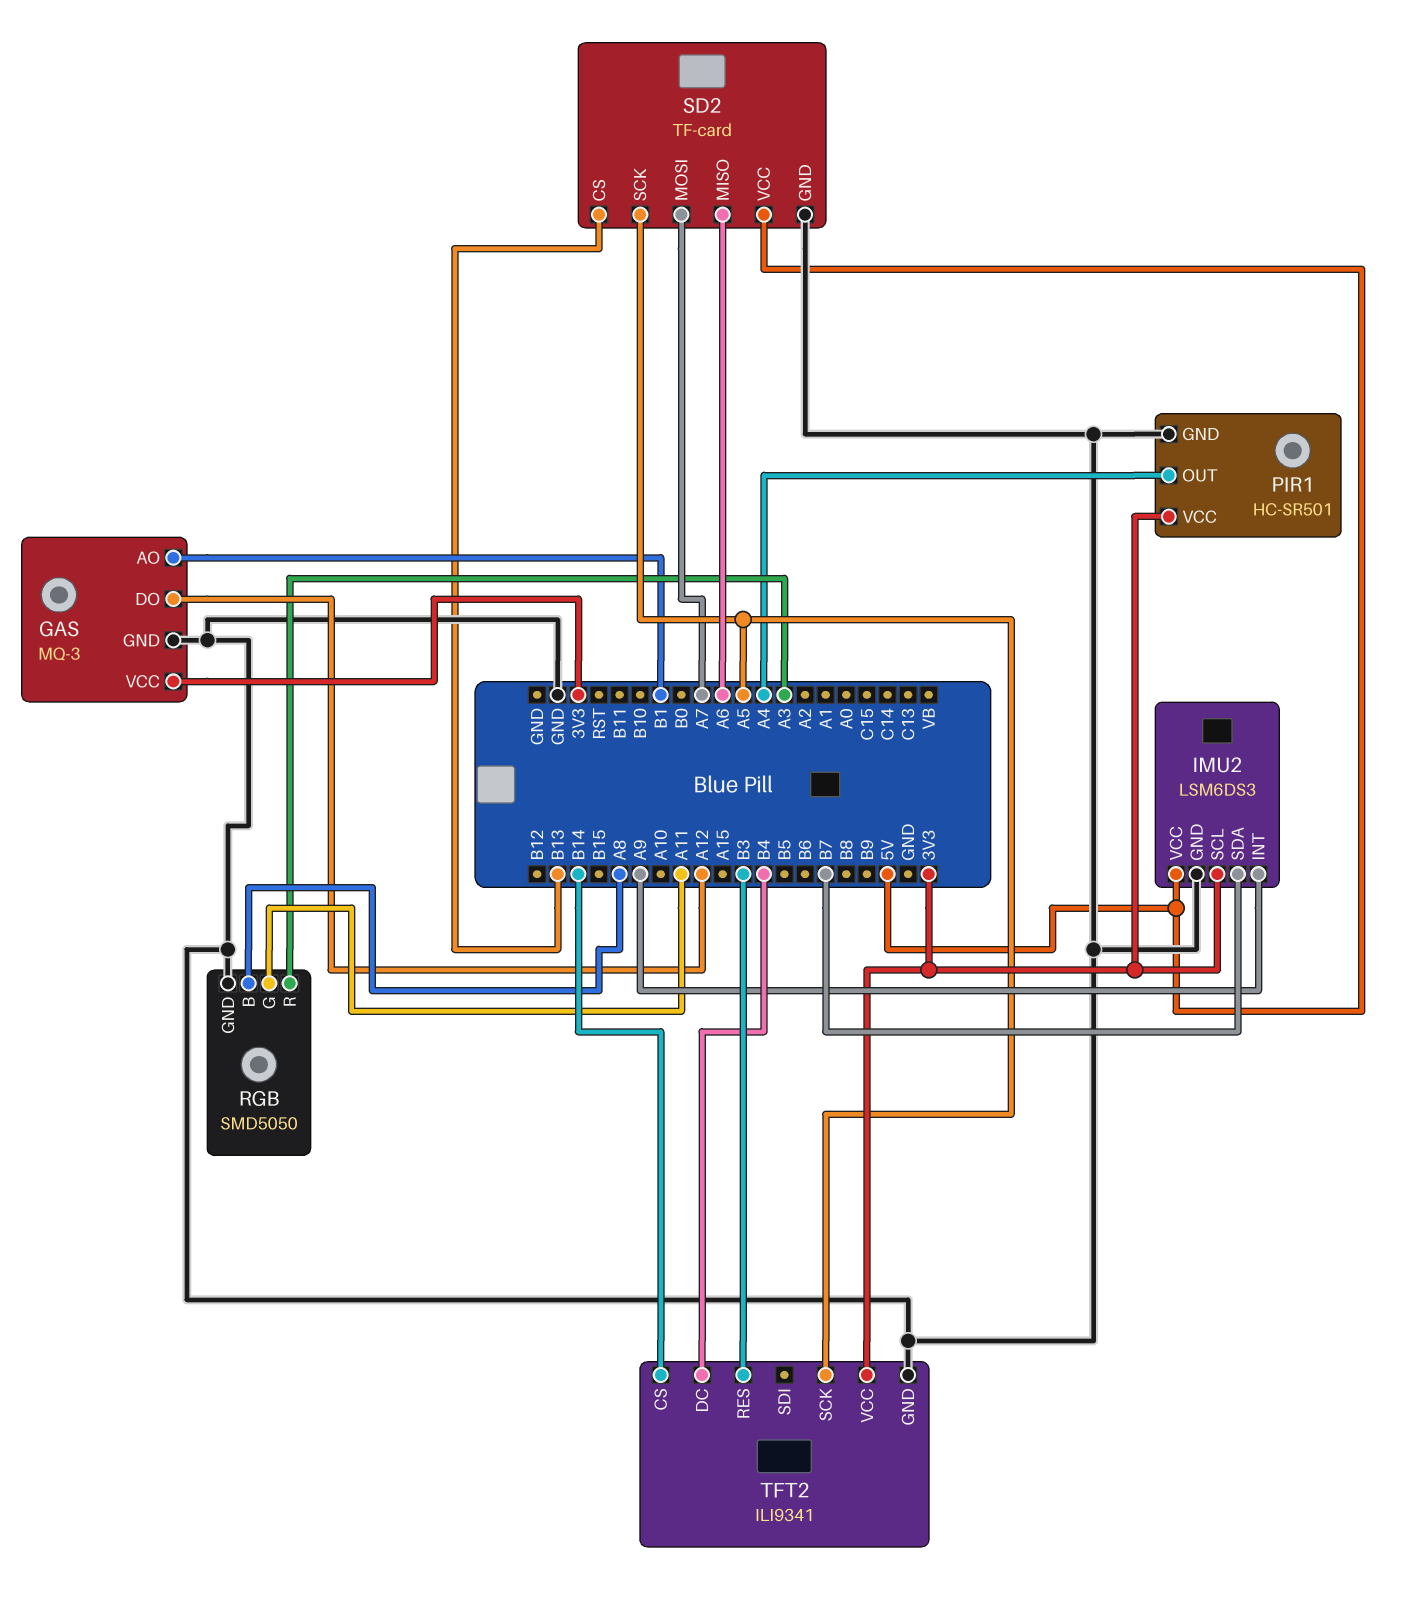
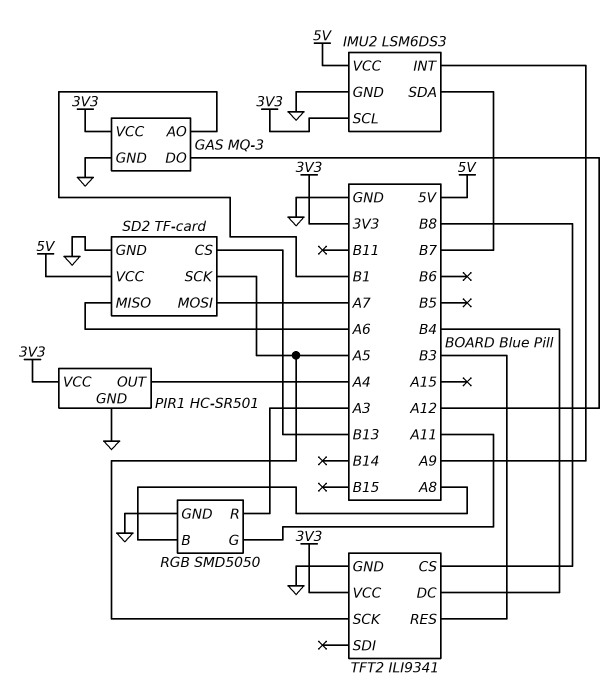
TFT2 pin CS: B14 -> B8

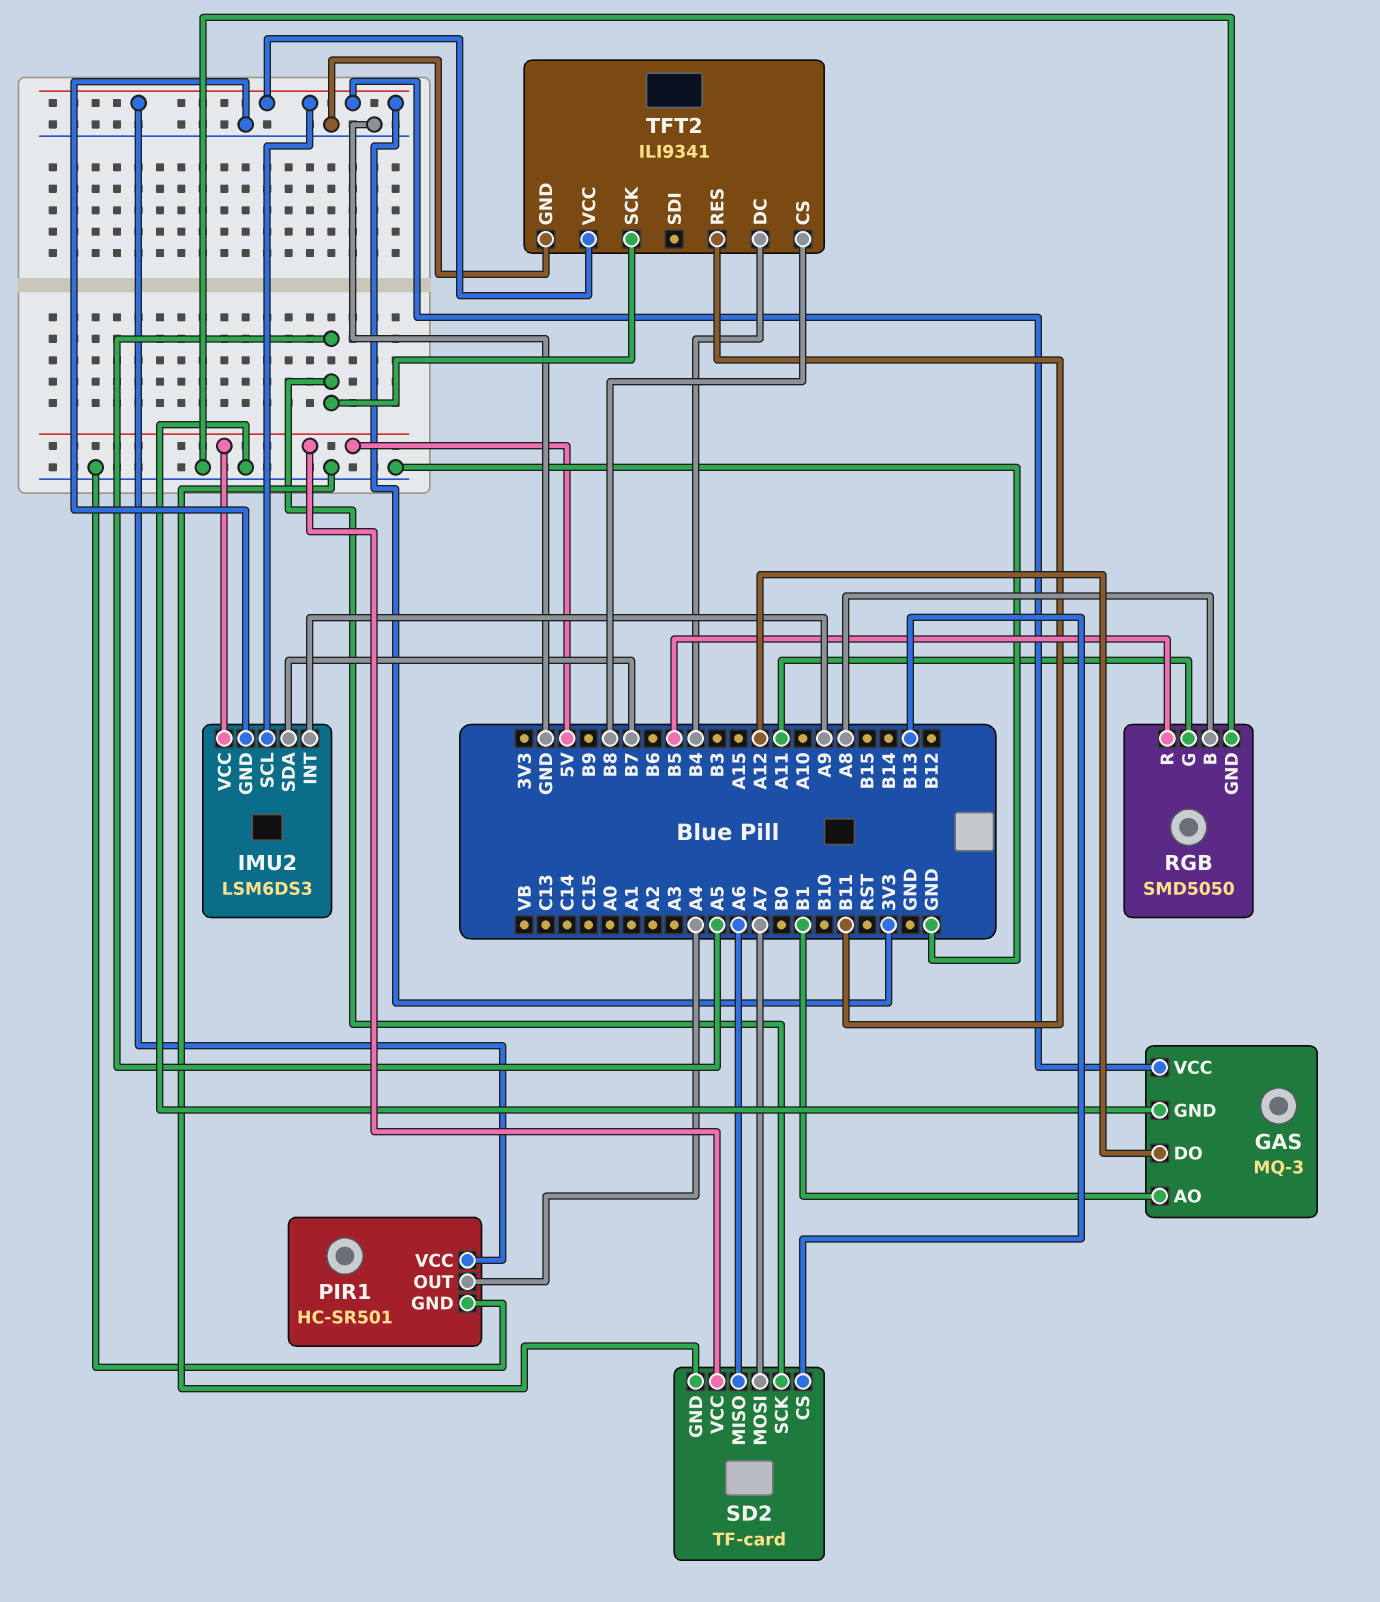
RGB pin R: A3 -> B5
TFT2 pin RES: B3 -> B11

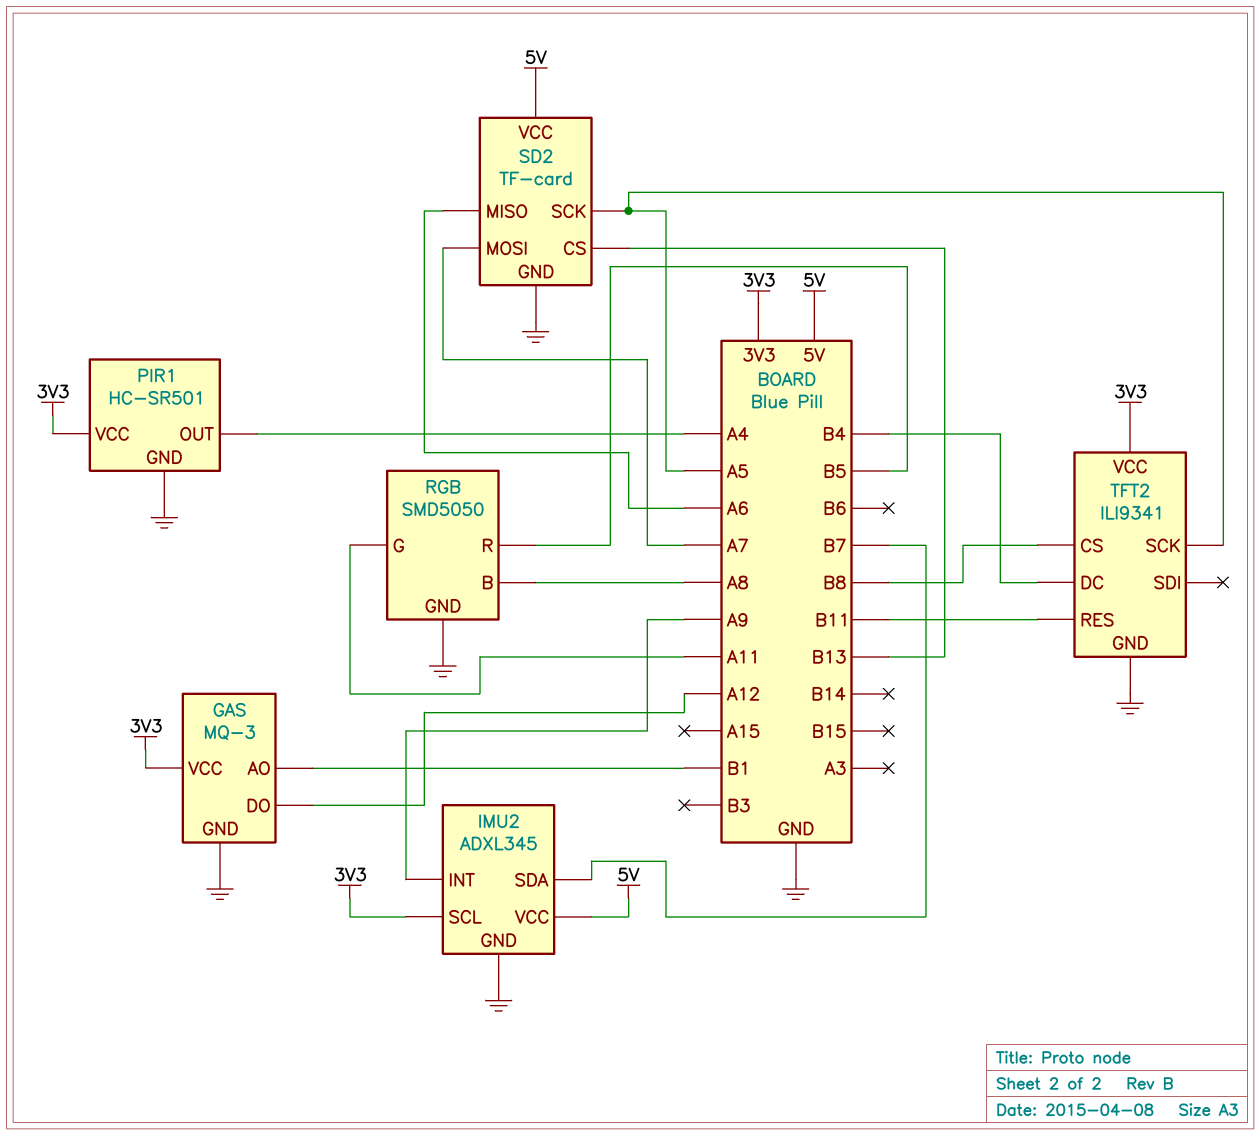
IMU2: LSM6DS3 -> ADXL345

